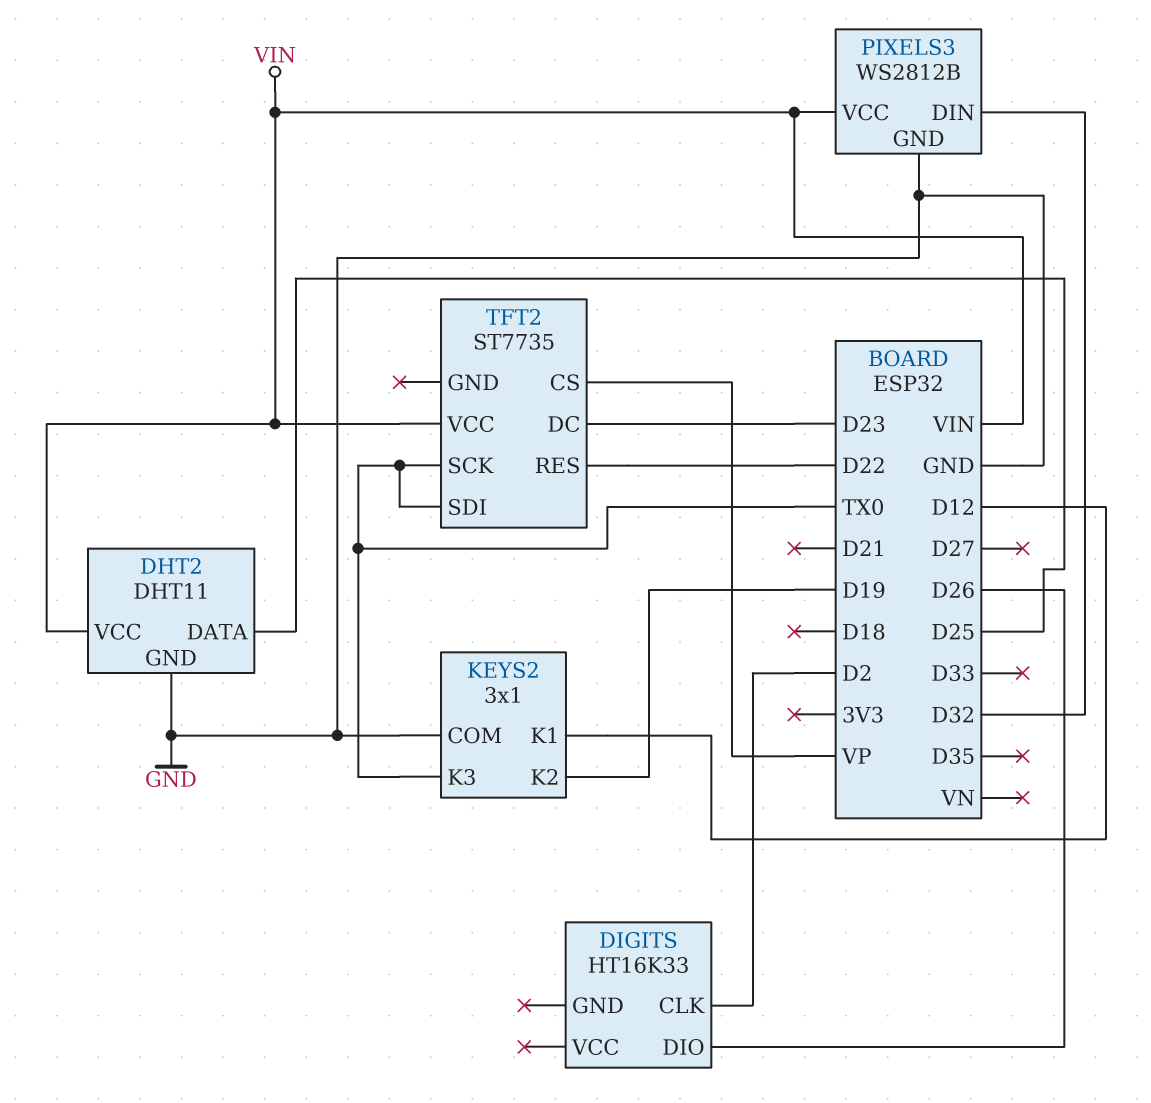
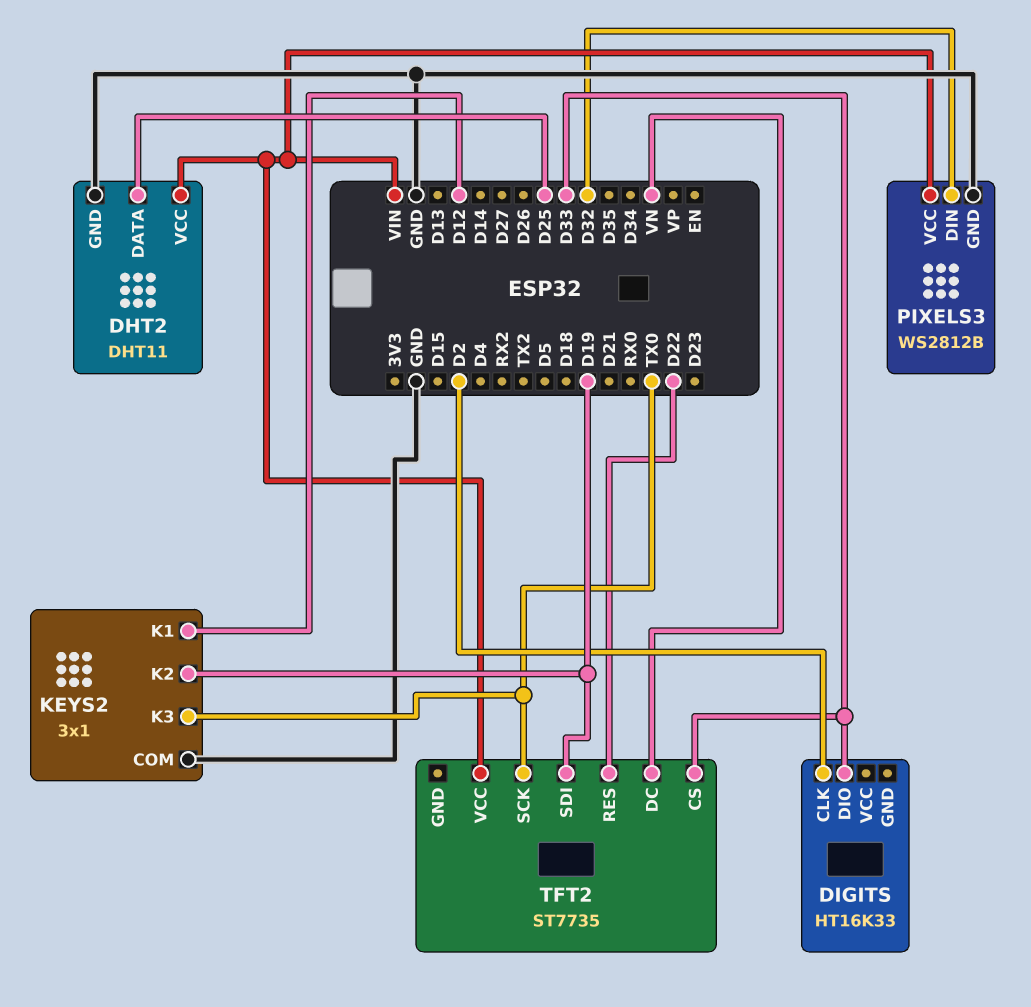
DIGITS pin DIO: D26 -> D33
TFT2 pin CS: VP -> D33
TFT2 pin DC: D23 -> VN
TFT2 pin SDI: TX0 -> D19

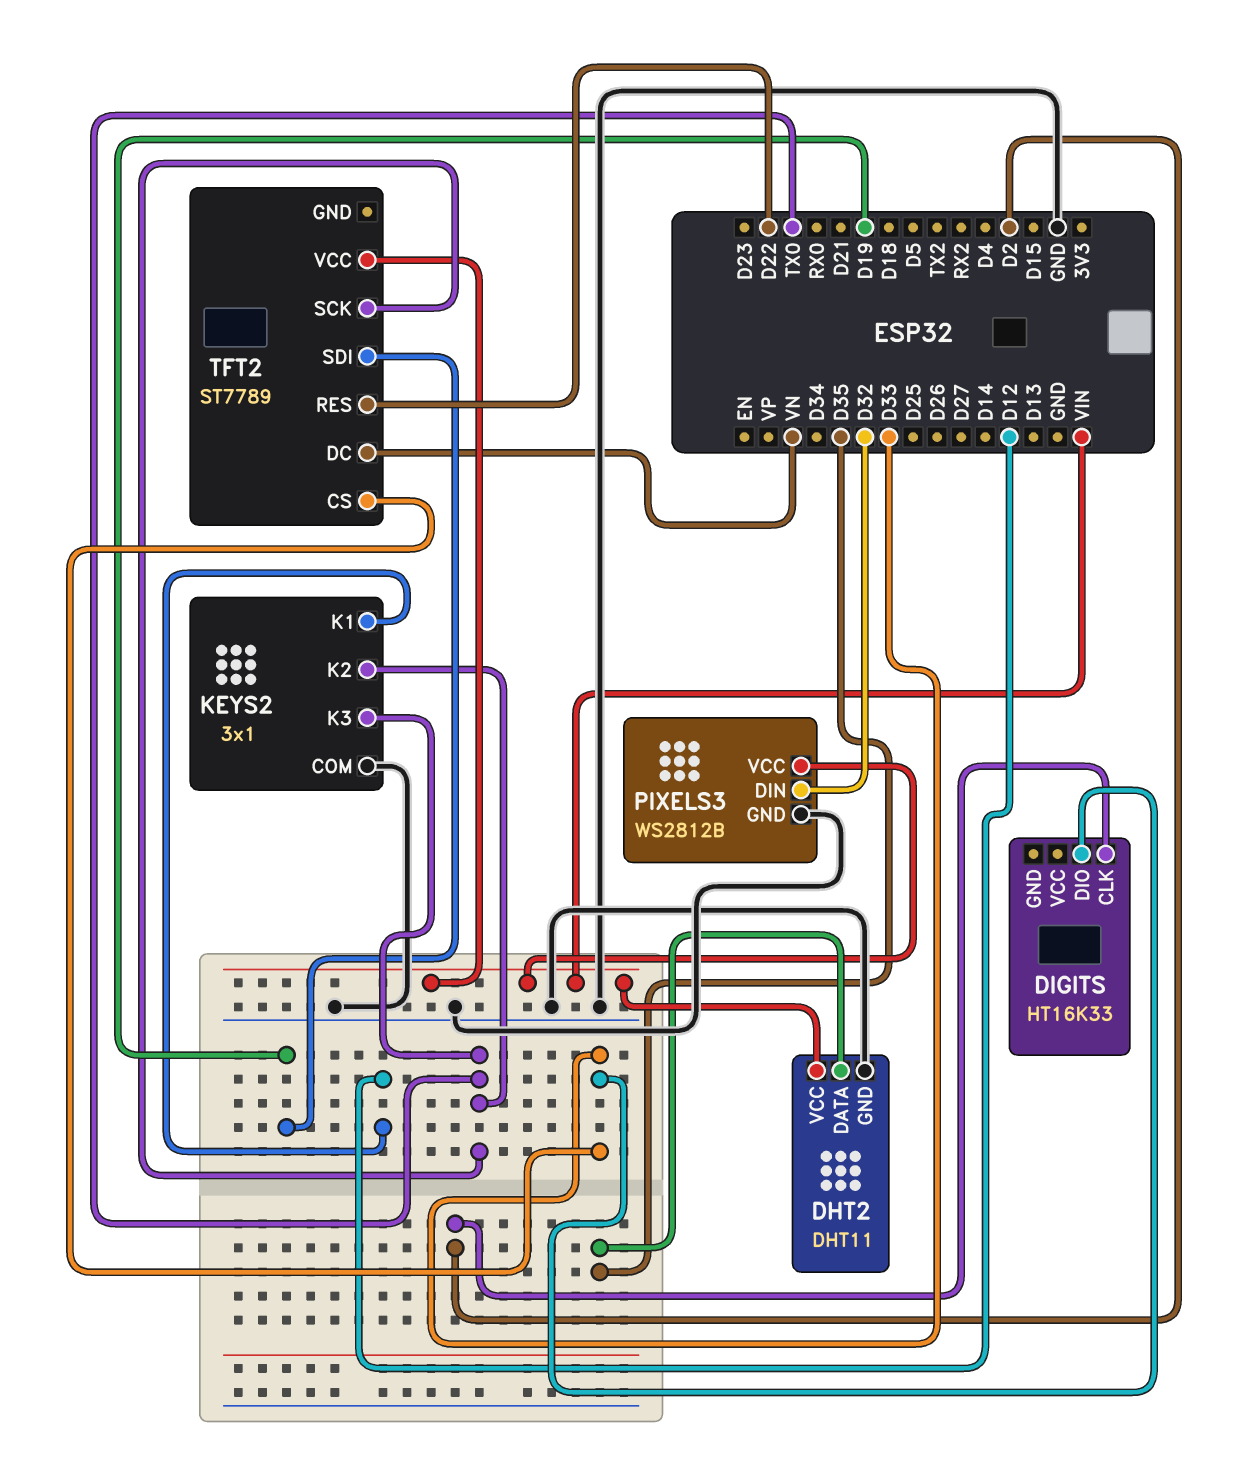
DHT2 pin DATA: D25 -> D35
KEYS2 pin K2: D19 -> TX0
TFT2: ST7735 -> ST7789

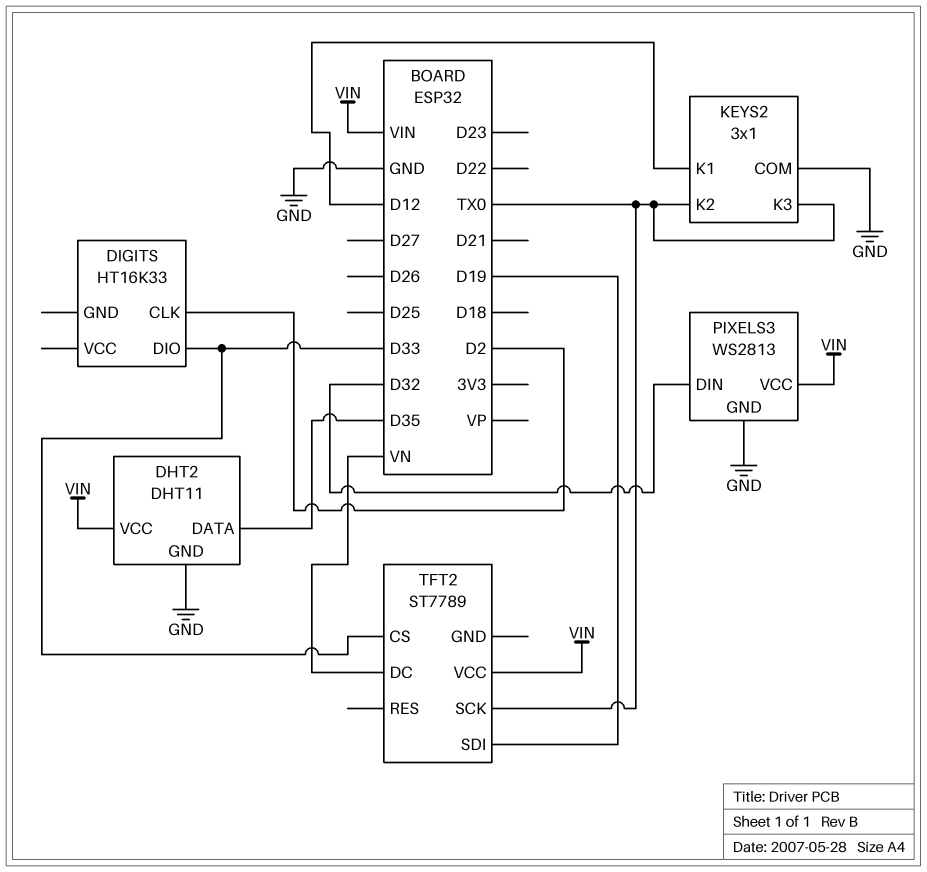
PIXELS3: WS2812B -> WS2813
TFT2 pin RES: D22 -> none

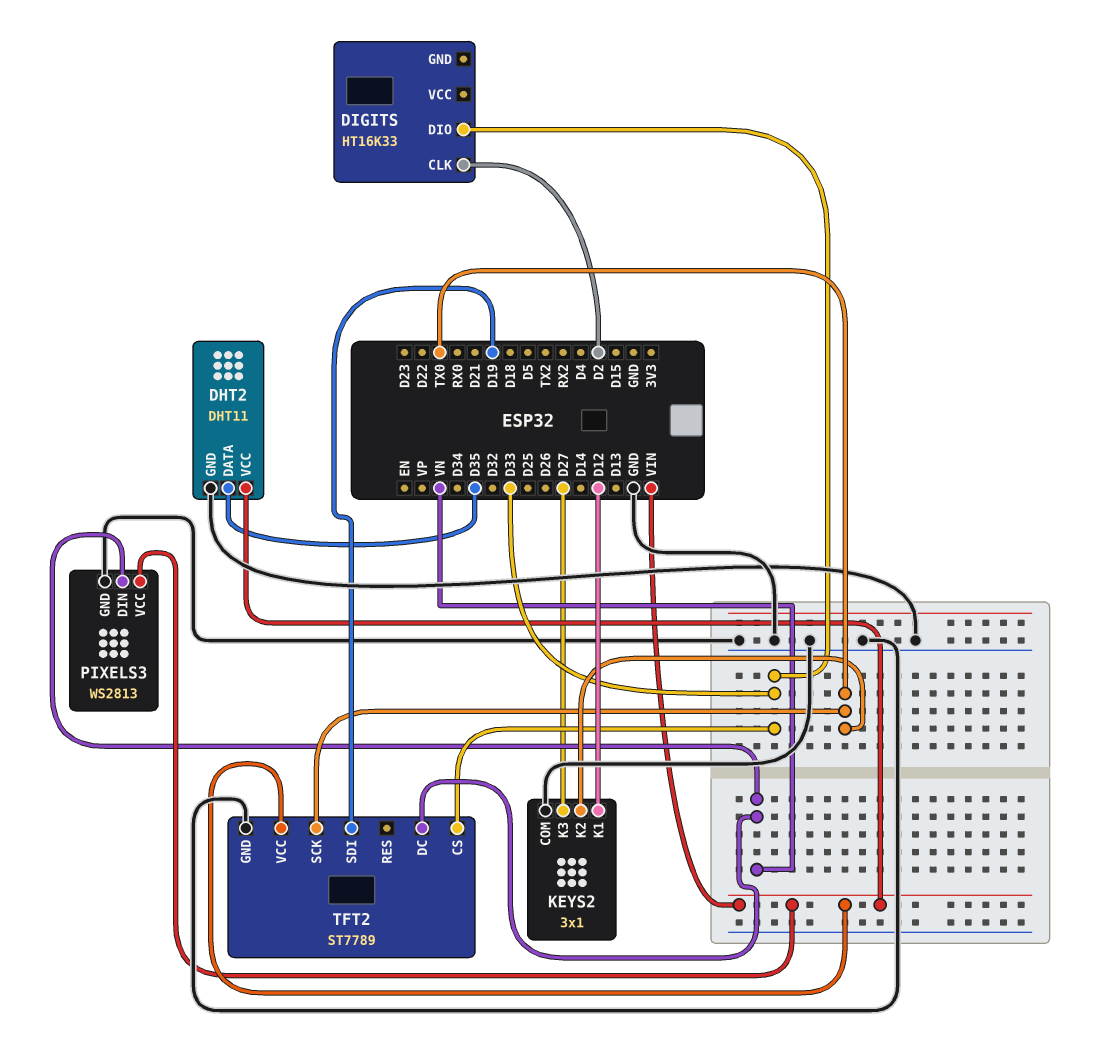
KEYS2 pin K3: TX0 -> D27
PIXELS3 pin DIN: D32 -> VN
TFT2 pin GND: none -> GND

